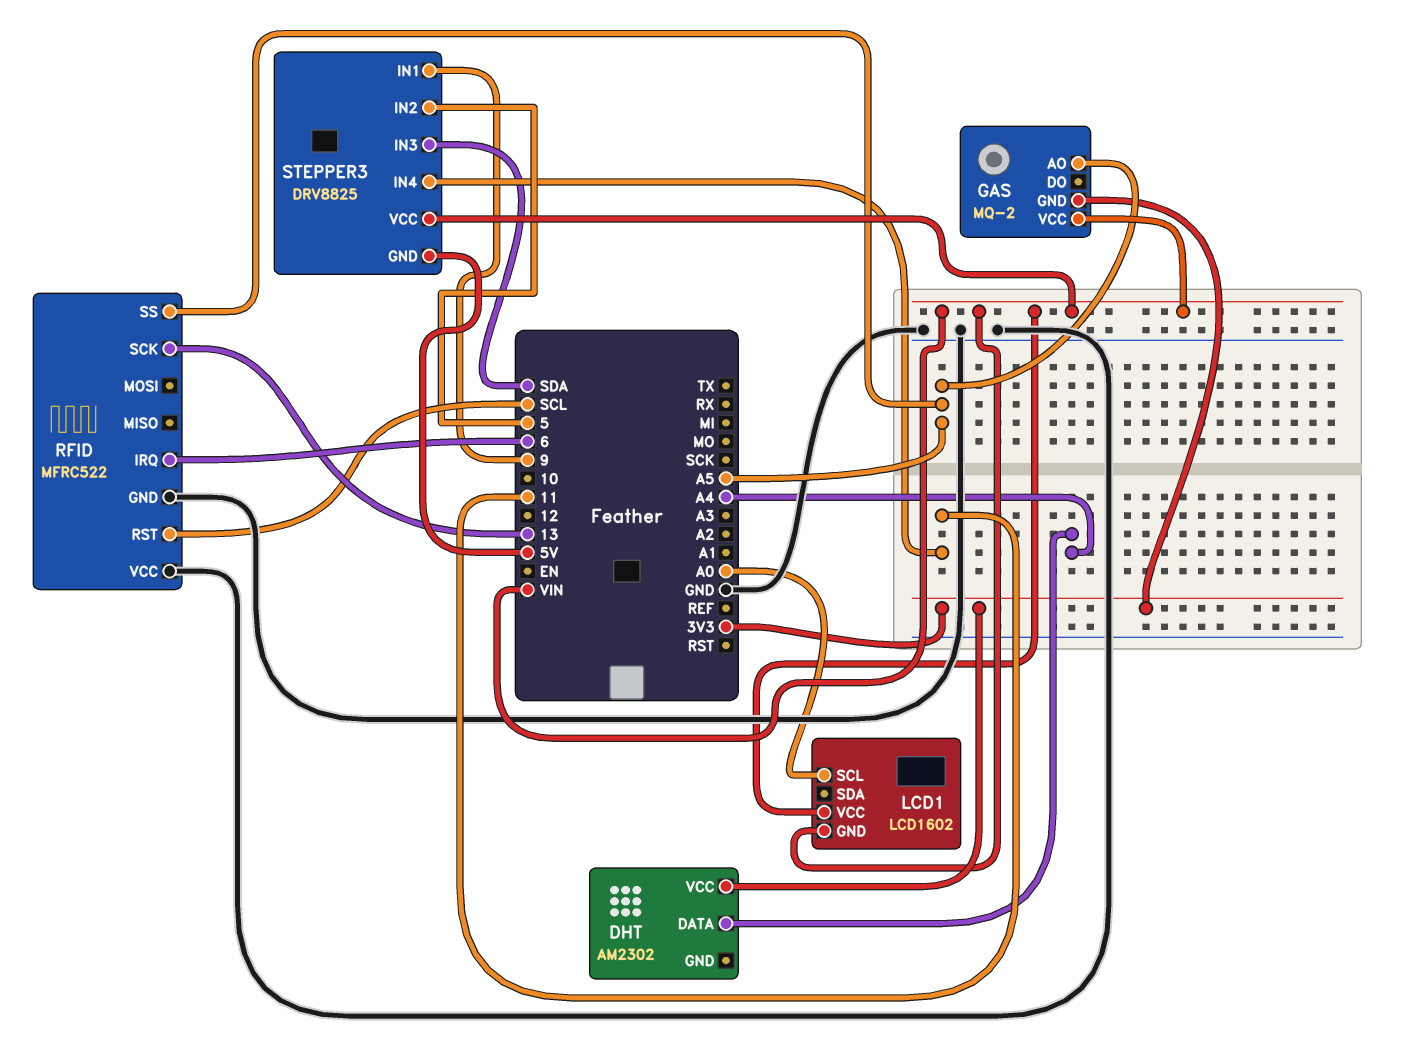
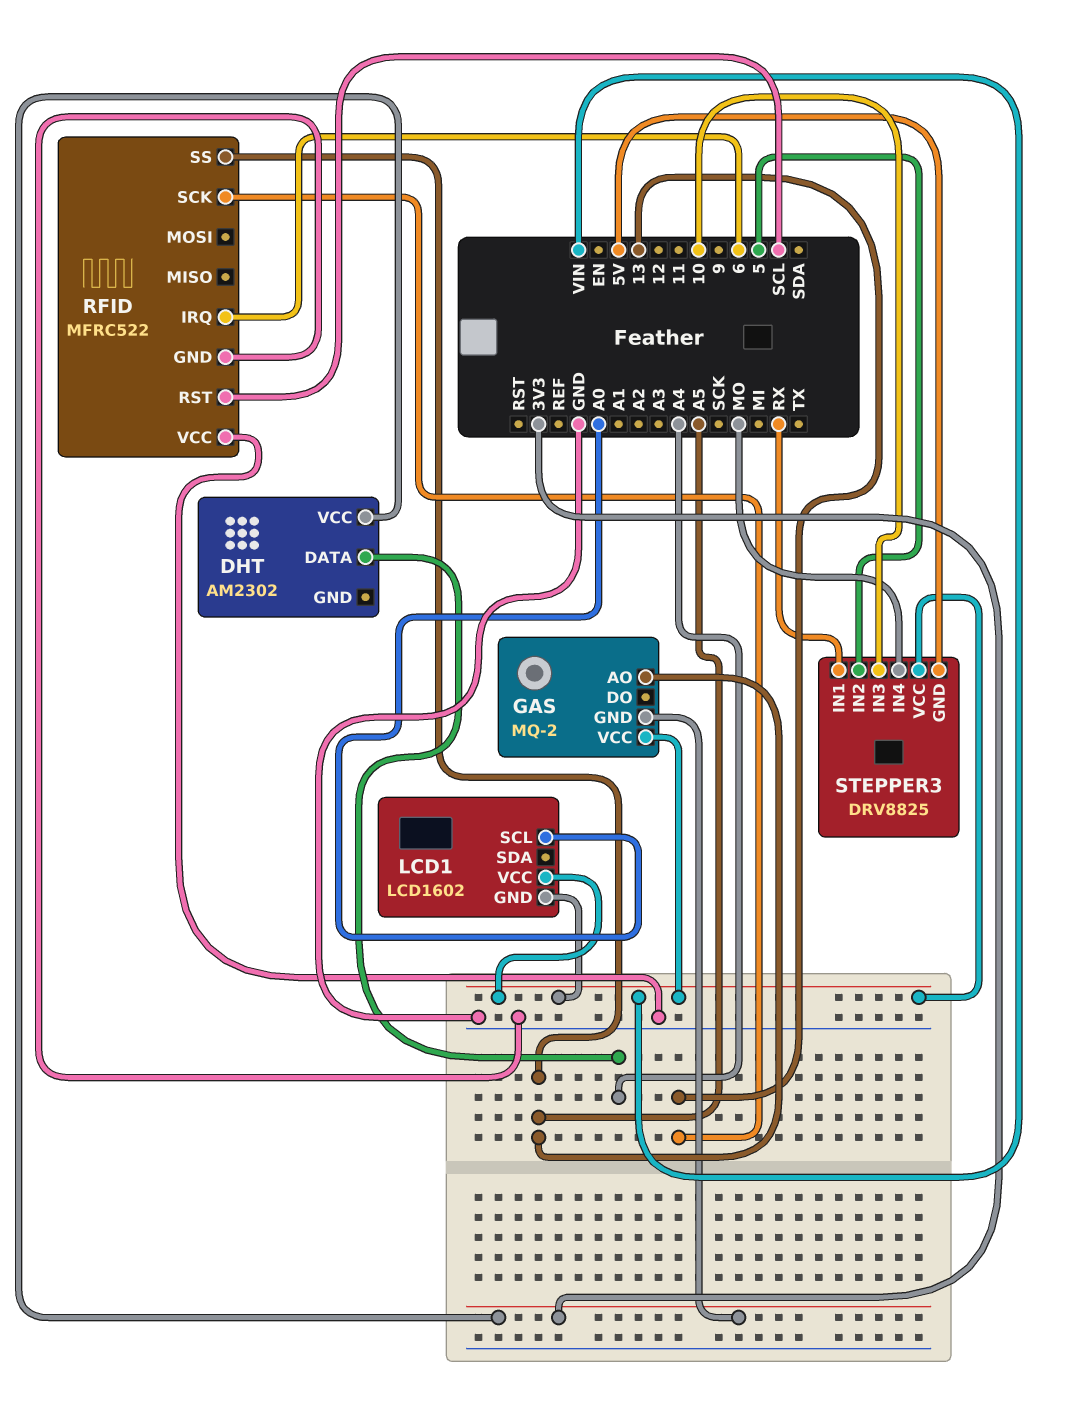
STEPPER3 pin IN1: 9 -> RX
STEPPER3 pin IN3: SDA -> 10
STEPPER3 pin IN4: 11 -> MO

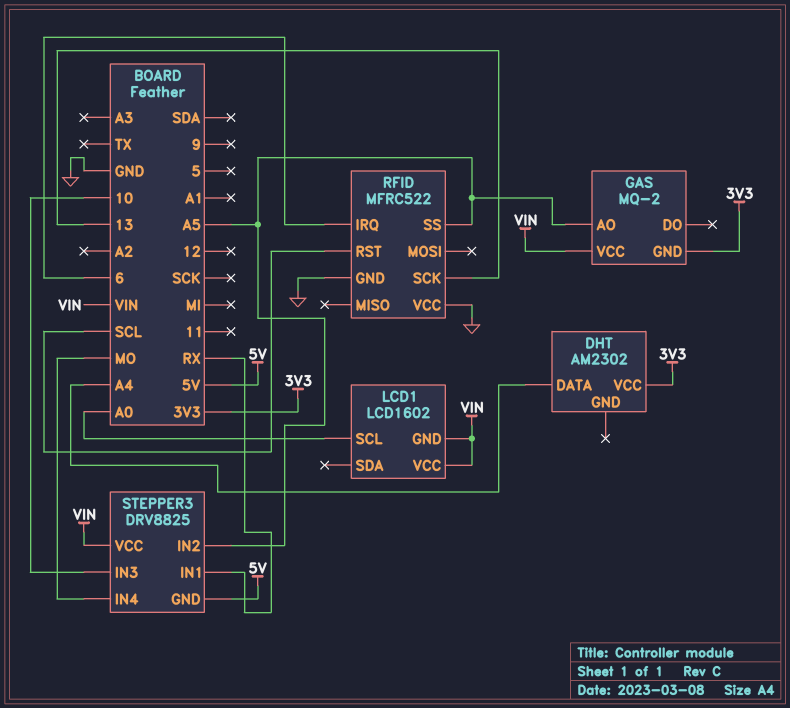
STEPPER3 pin IN2: 5 -> A5

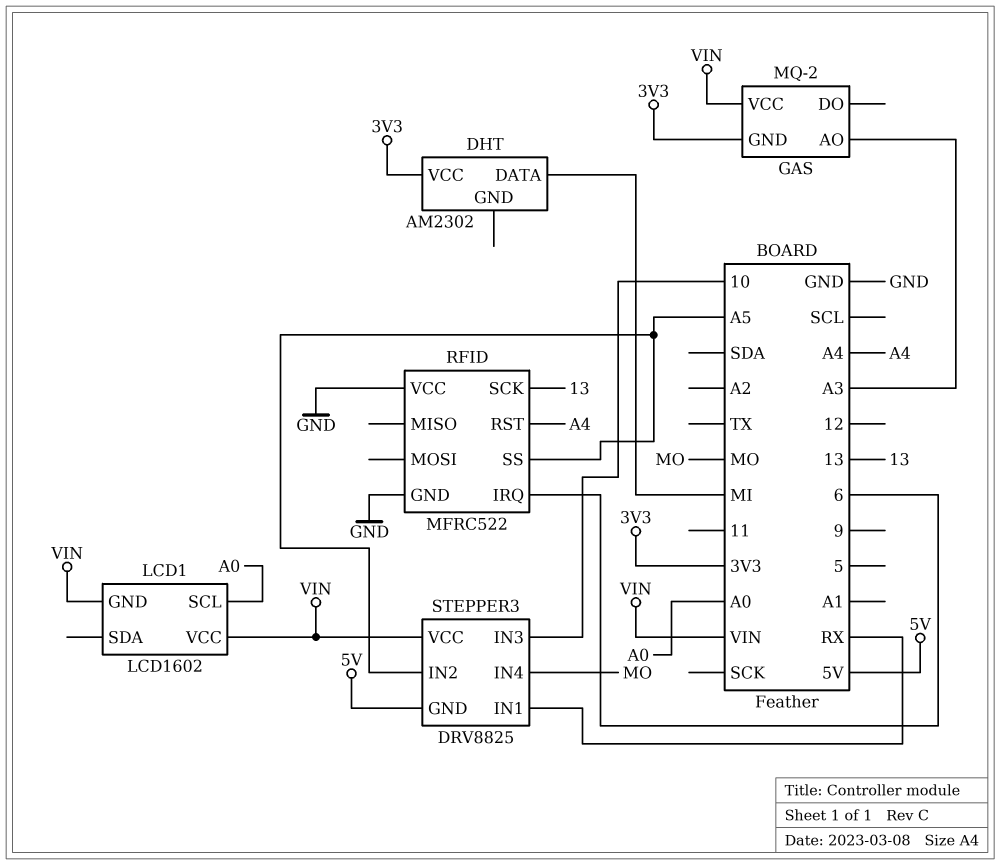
DHT pin DATA: A4 -> MI
GAS pin AO: A5 -> A3
RFID pin RST: SCL -> A4

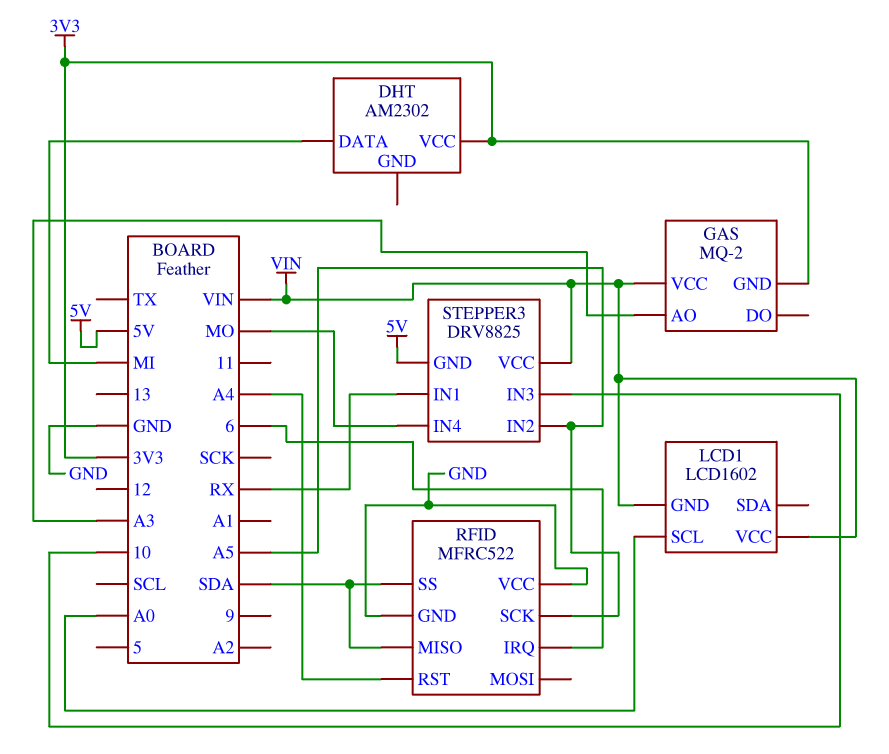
RFID pin MISO: none -> SDA
RFID pin SCK: 13 -> A5
RFID pin SS: A5 -> SDA

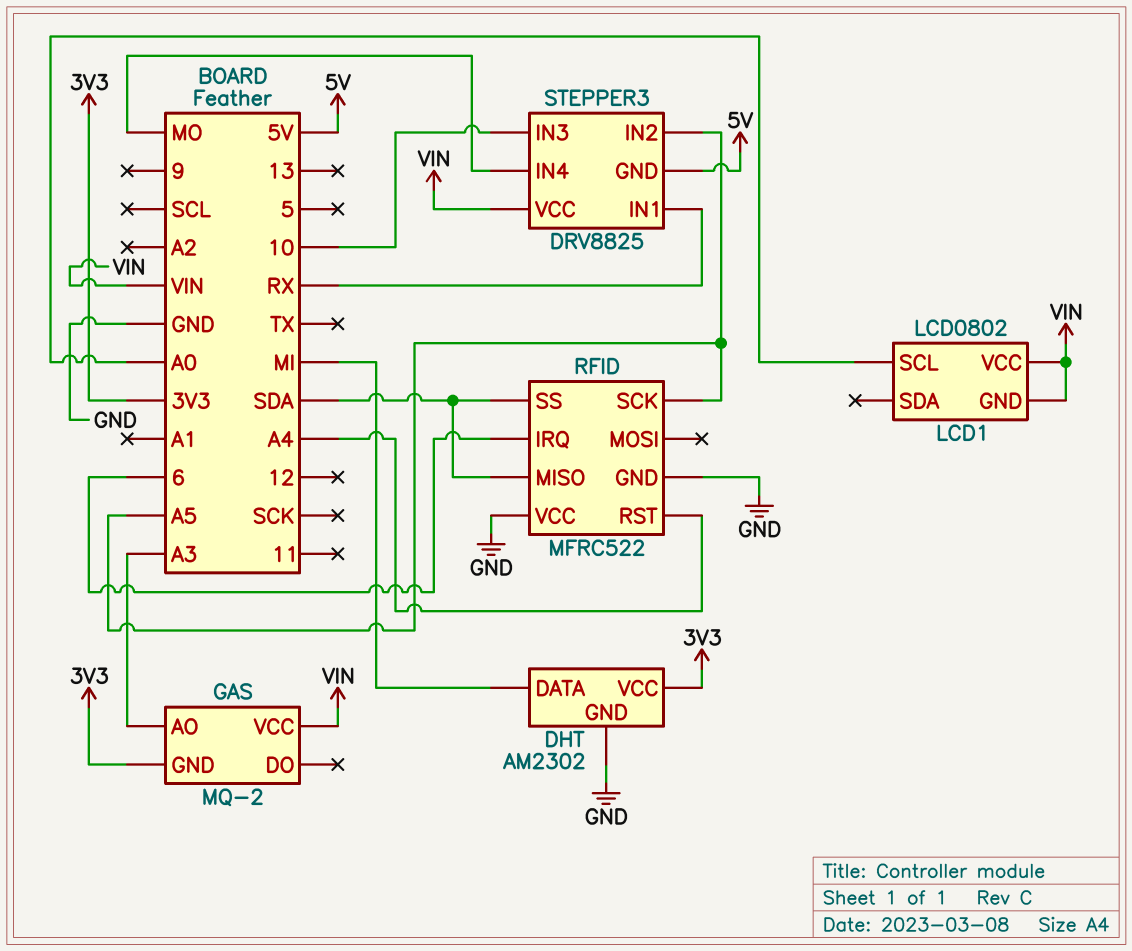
DHT pin GND: none -> GND
LCD1: LCD1602 -> LCD0802

